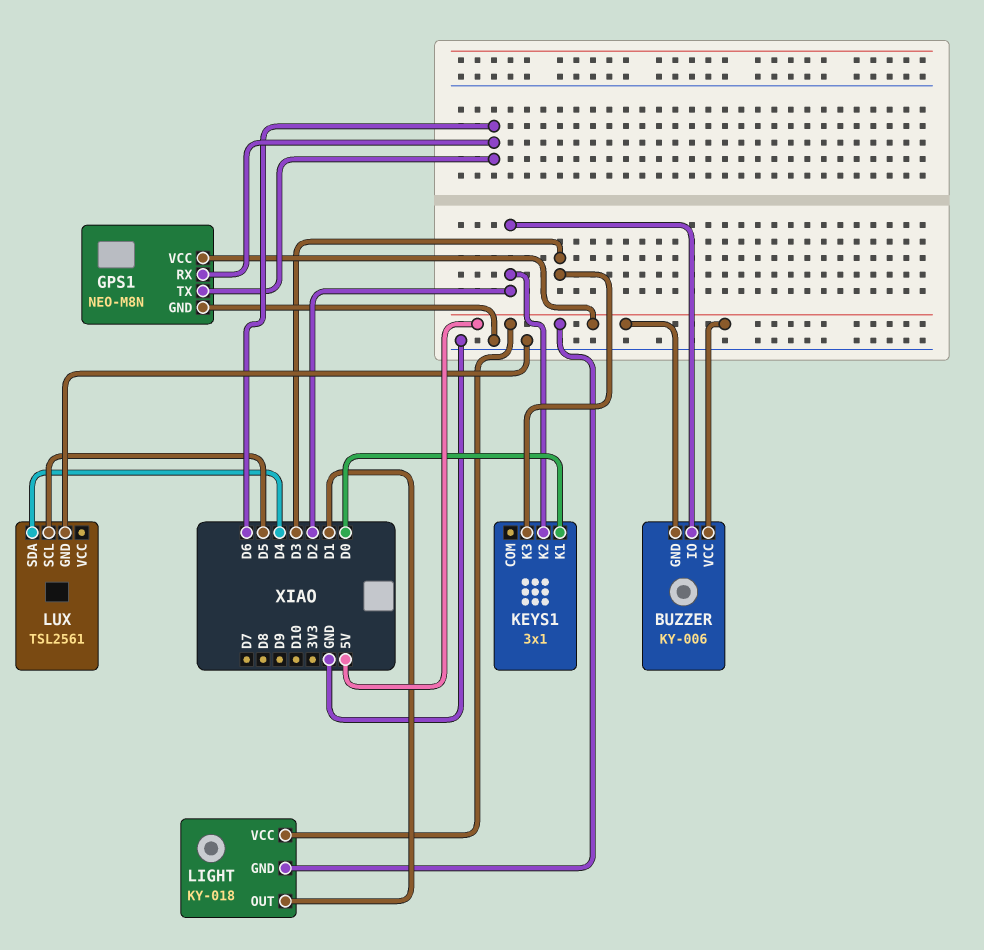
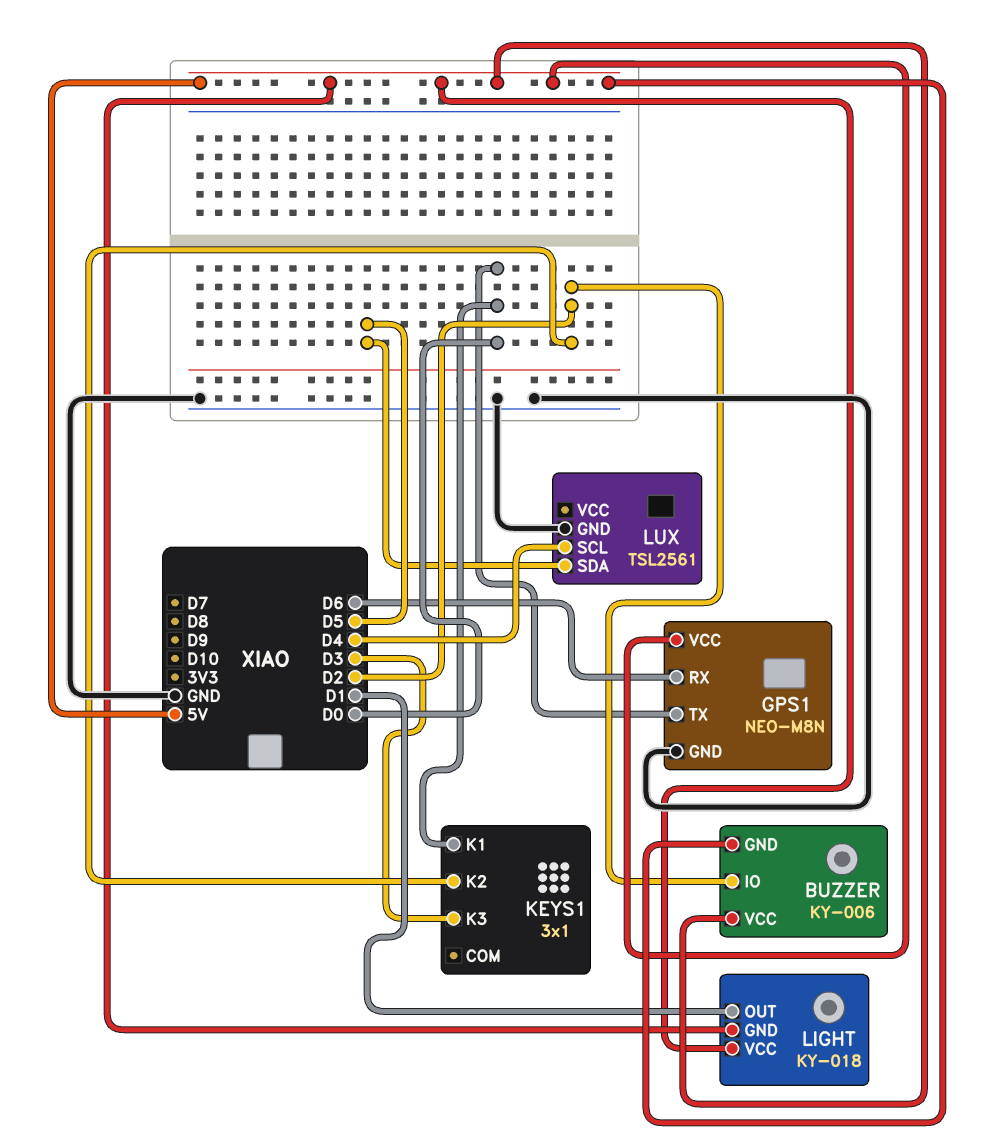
GPS1 pin TX: D6 -> D0
LUX pin SCL: D5 -> D4
LUX pin SDA: D4 -> D5

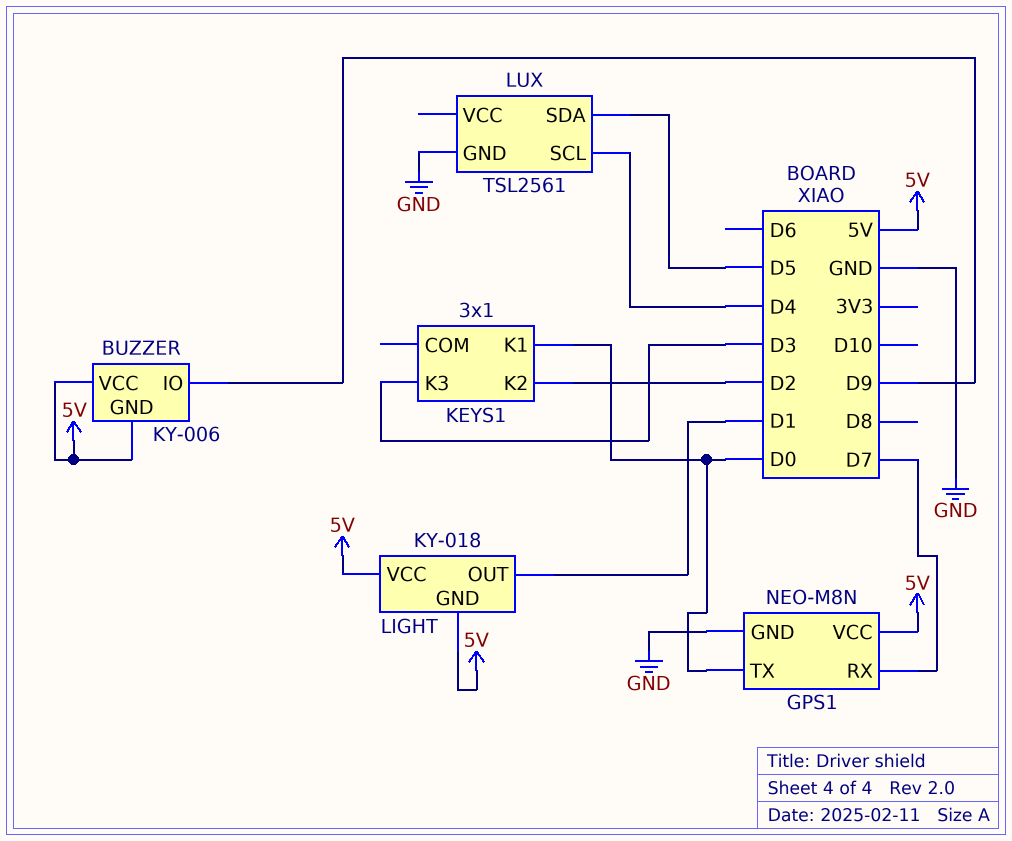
BUZZER pin IO: D2 -> D9
GPS1 pin RX: D6 -> D7

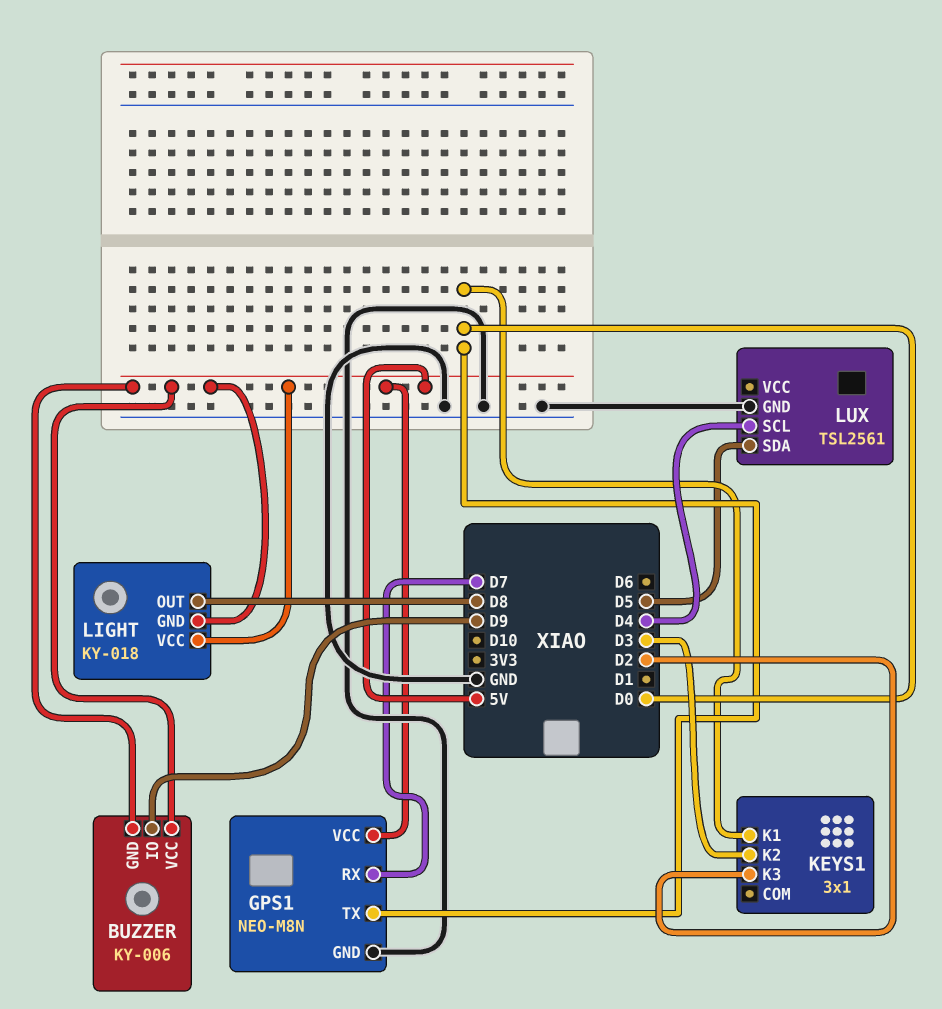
KEYS1 pin K2: D2 -> D3
KEYS1 pin K3: D3 -> D2
LIGHT pin OUT: D1 -> D8

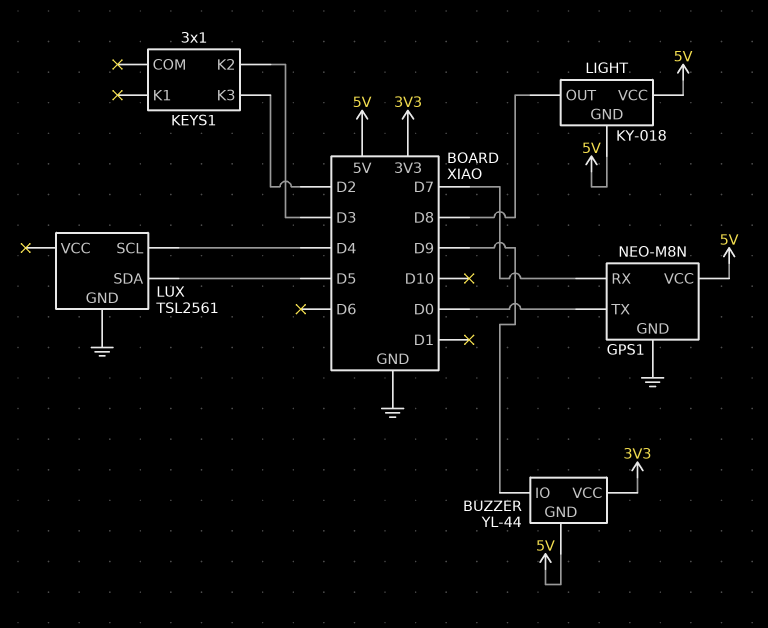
BUZZER: KY-006 -> YL-44
BUZZER pin VCC: 5V -> 3V3
KEYS1 pin K1: D0 -> none

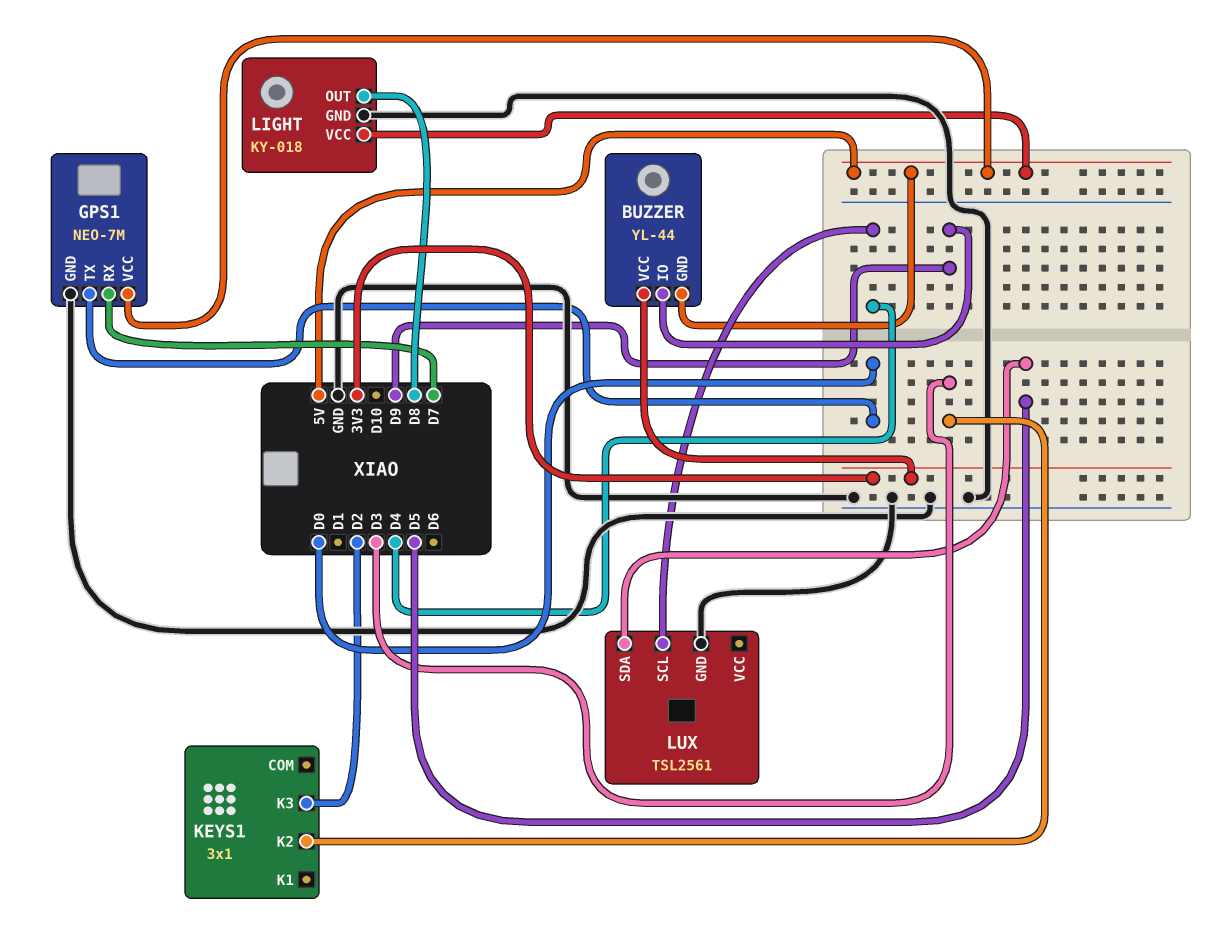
GPS1: NEO-M8N -> NEO-7M
LIGHT pin GND: 5V -> GND

